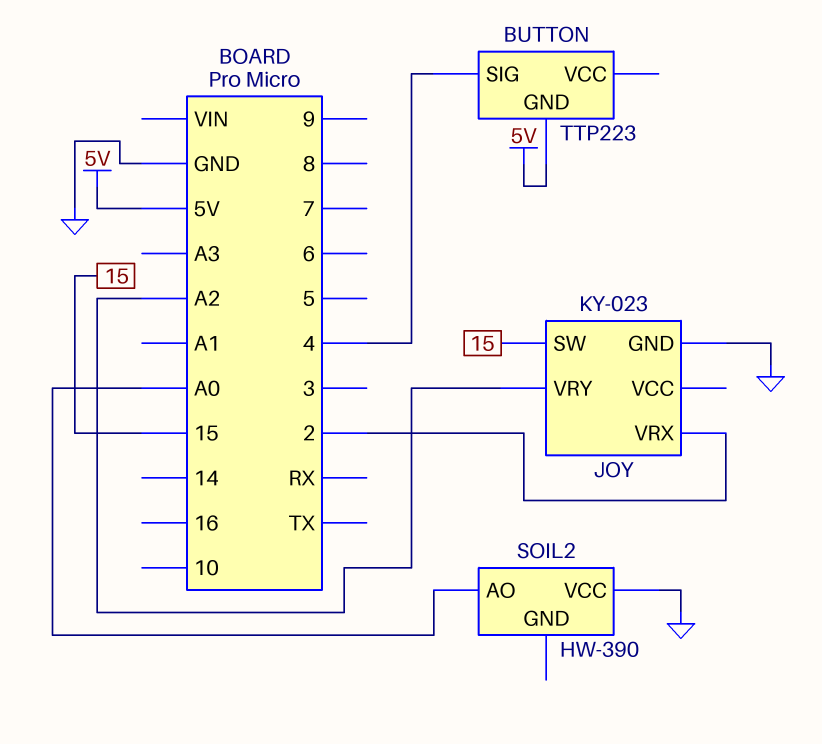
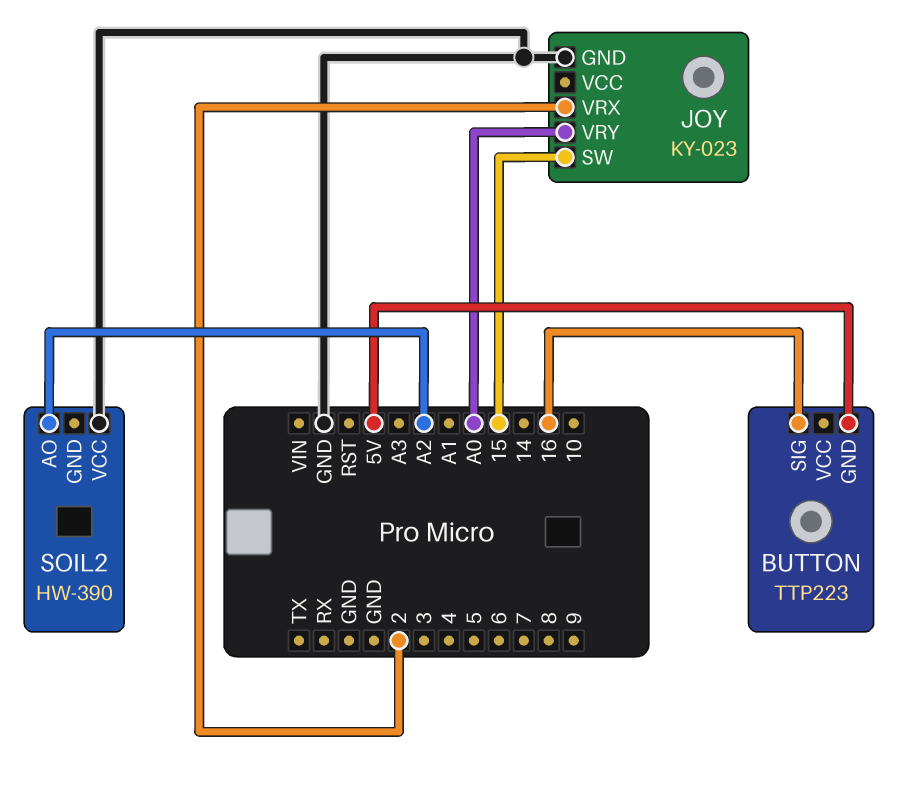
BUTTON pin SIG: 4 -> 16
JOY pin VRY: A2 -> A0
SOIL2 pin AO: A0 -> A2

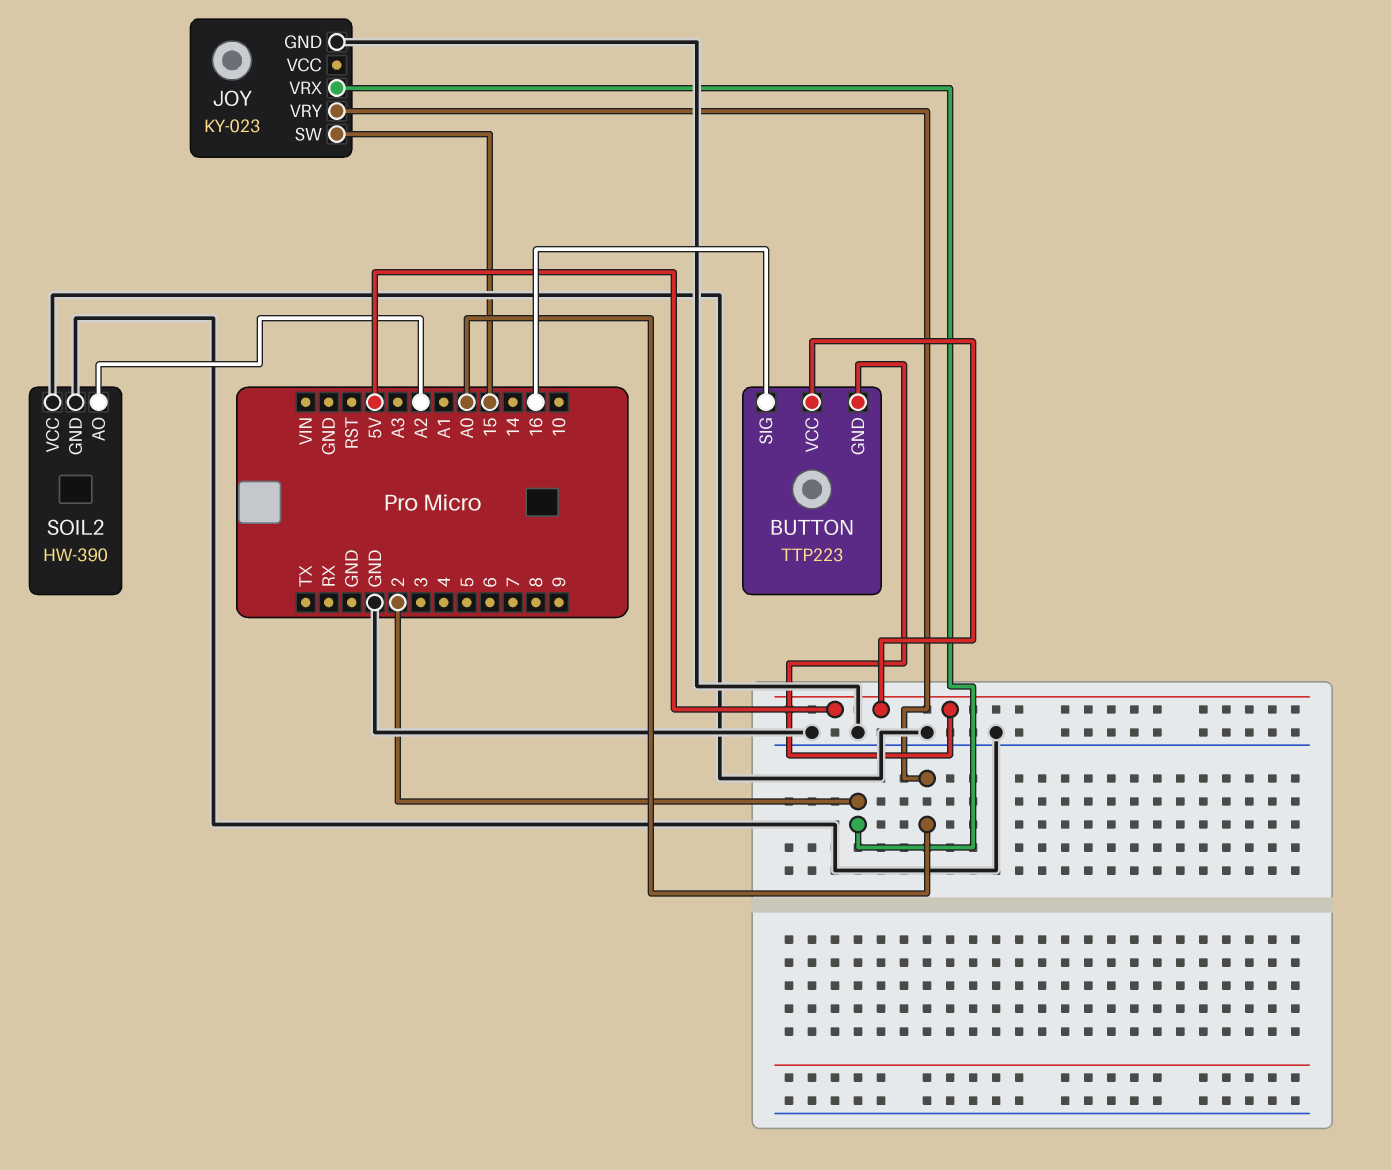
BUTTON pin VCC: none -> 5V
SOIL2 pin GND: none -> GND

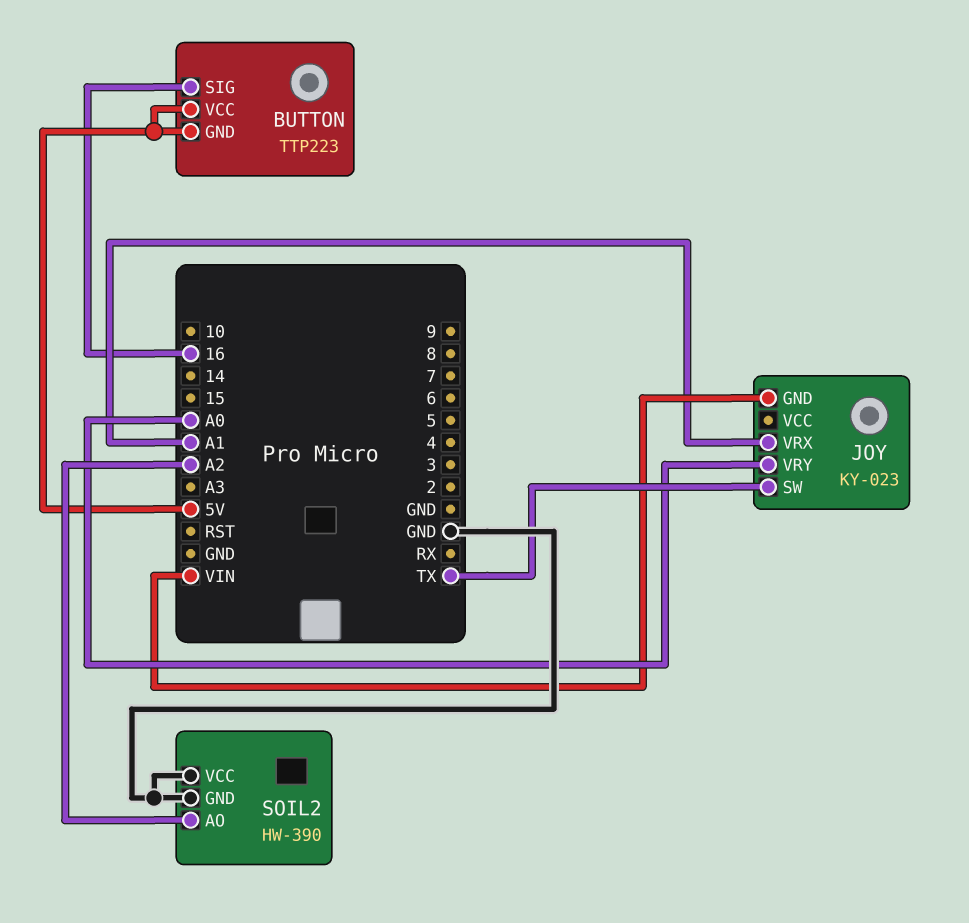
JOY pin GND: GND -> VIN
JOY pin SW: 15 -> TX
JOY pin VRX: 2 -> A1

